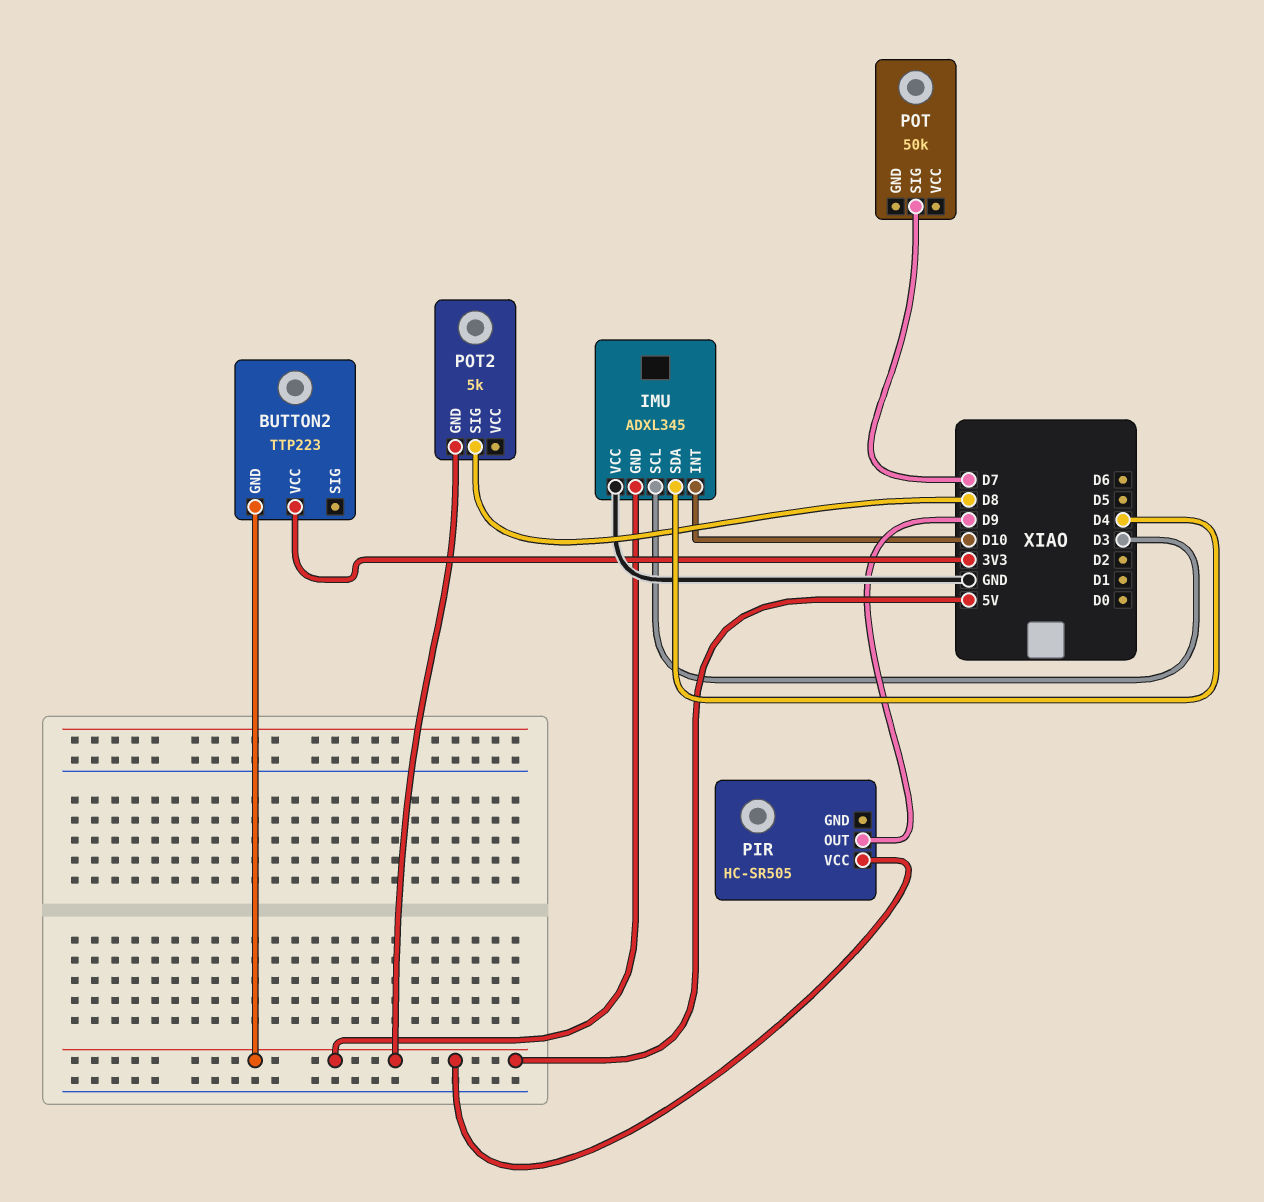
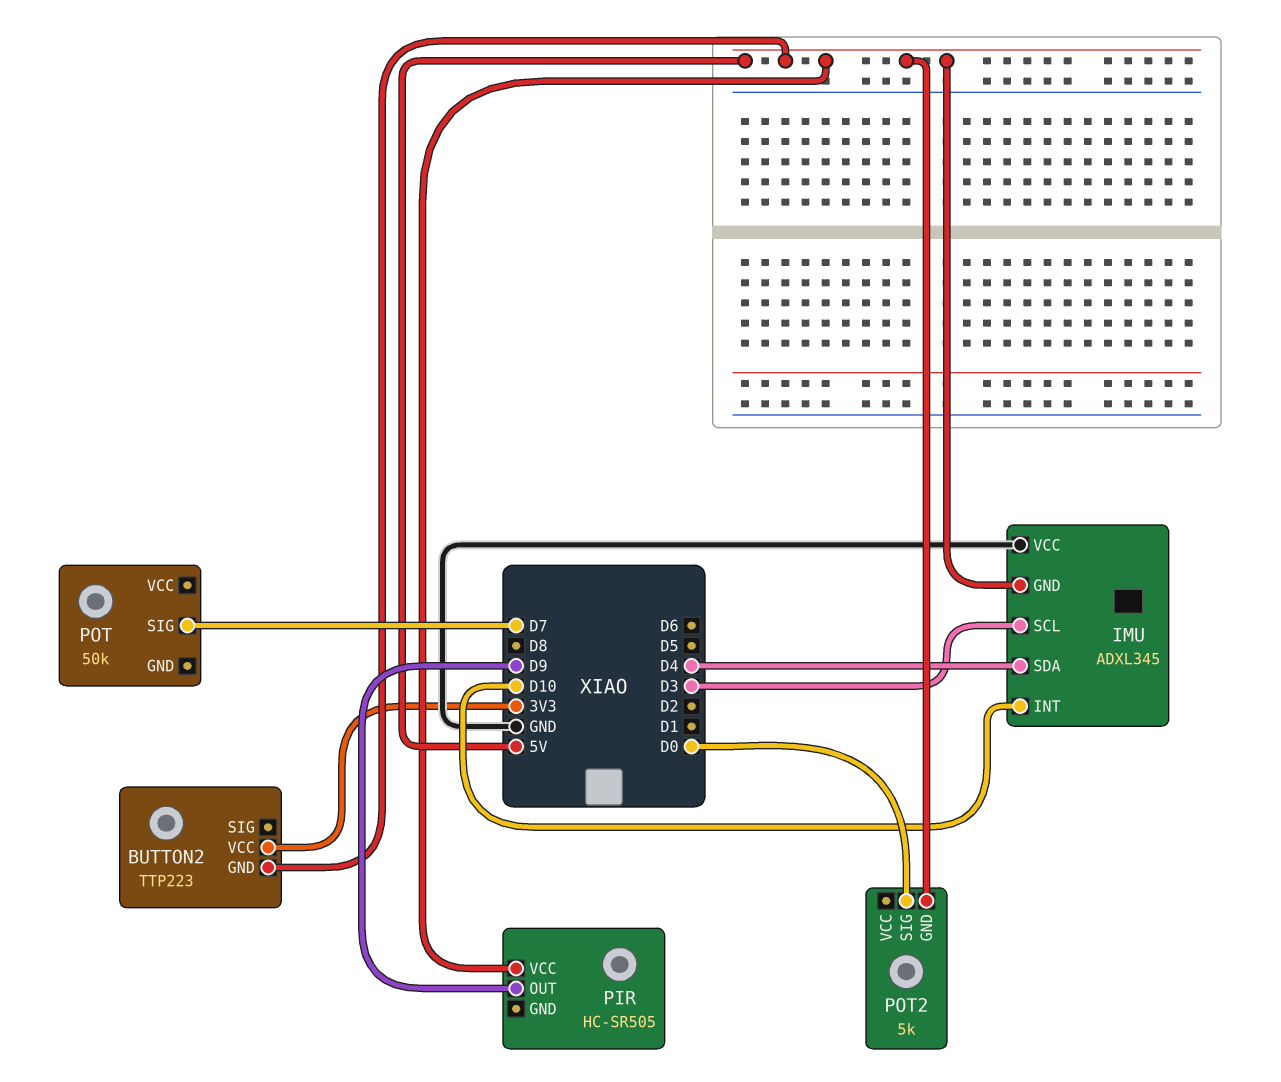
POT2 pin SIG: D8 -> D0

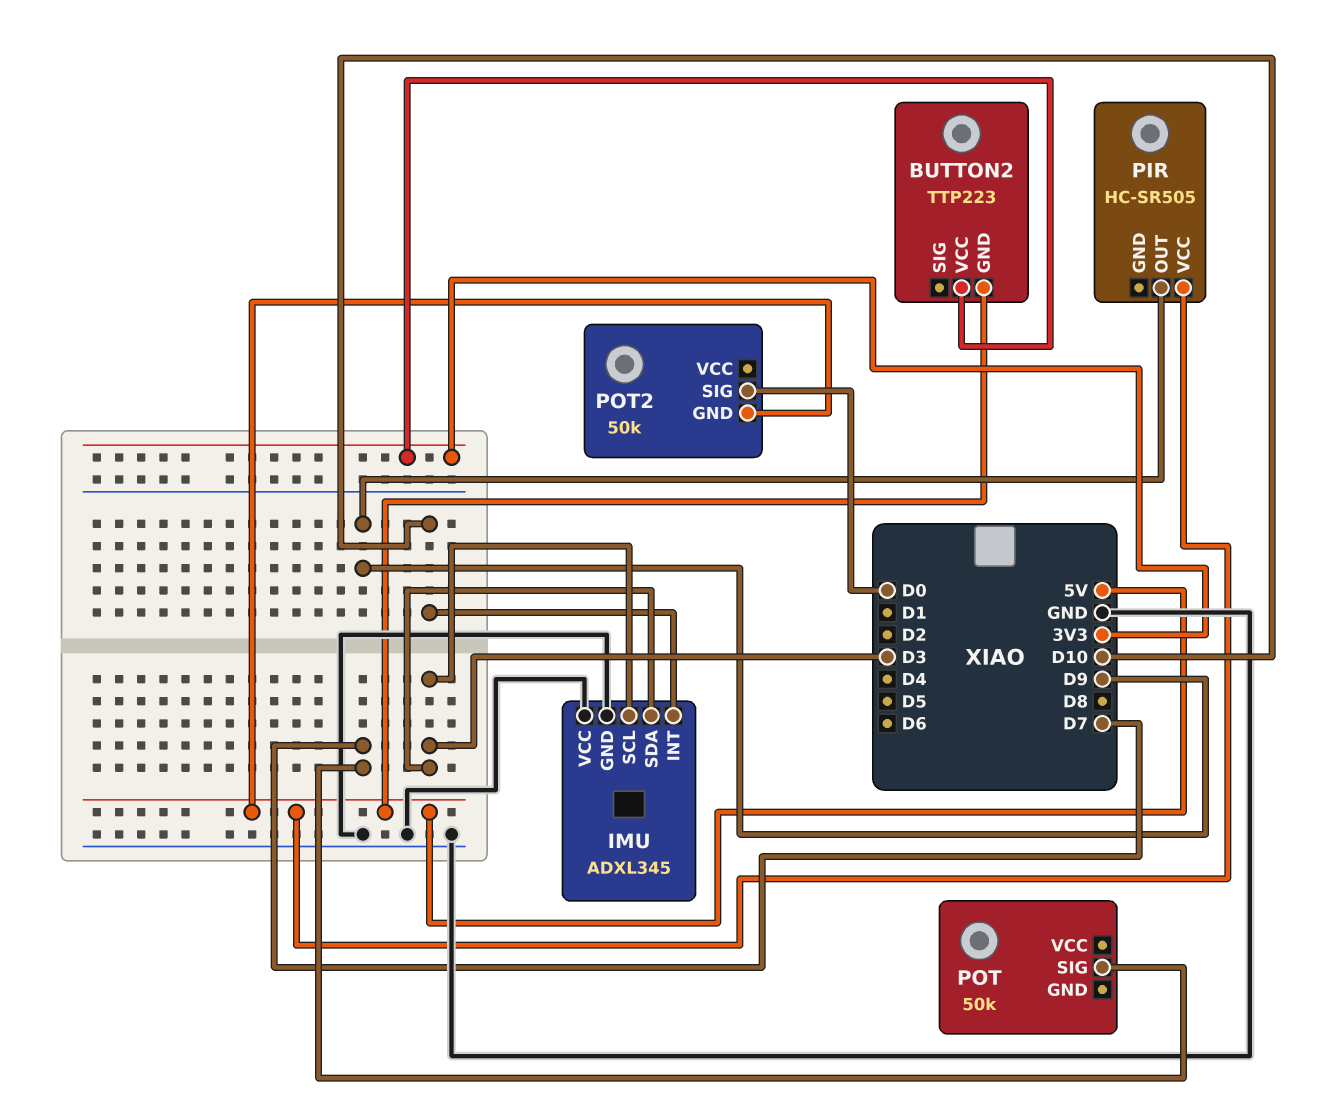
IMU pin GND: 5V -> GND
IMU pin SDA: D4 -> D3
POT2: 5k -> 50k

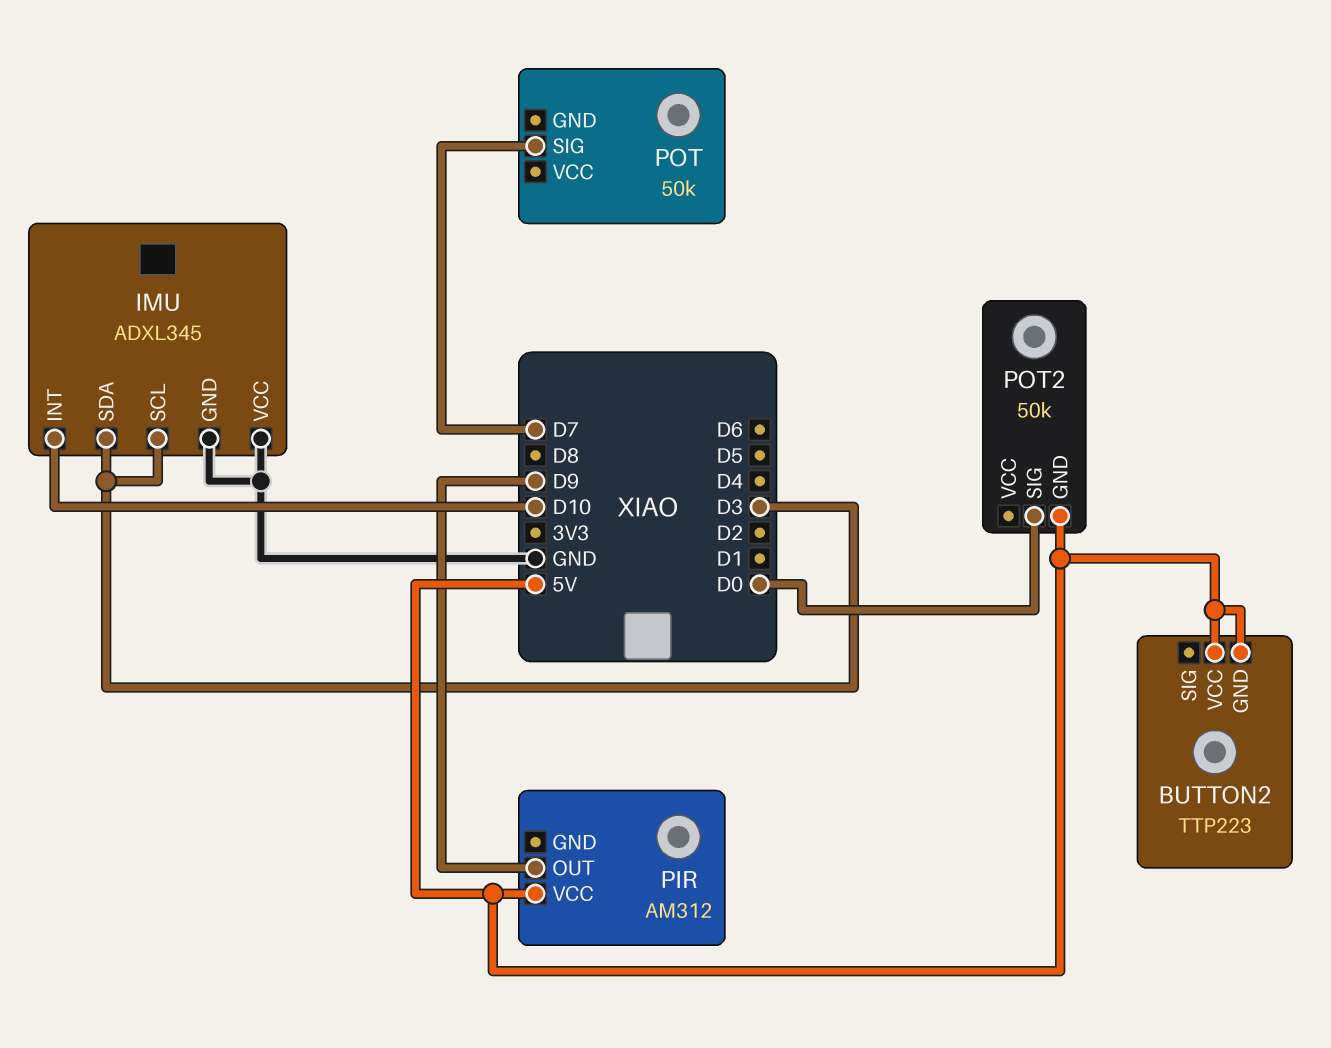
BUTTON2 pin VCC: 3V3 -> 5V
PIR: HC-SR505 -> AM312

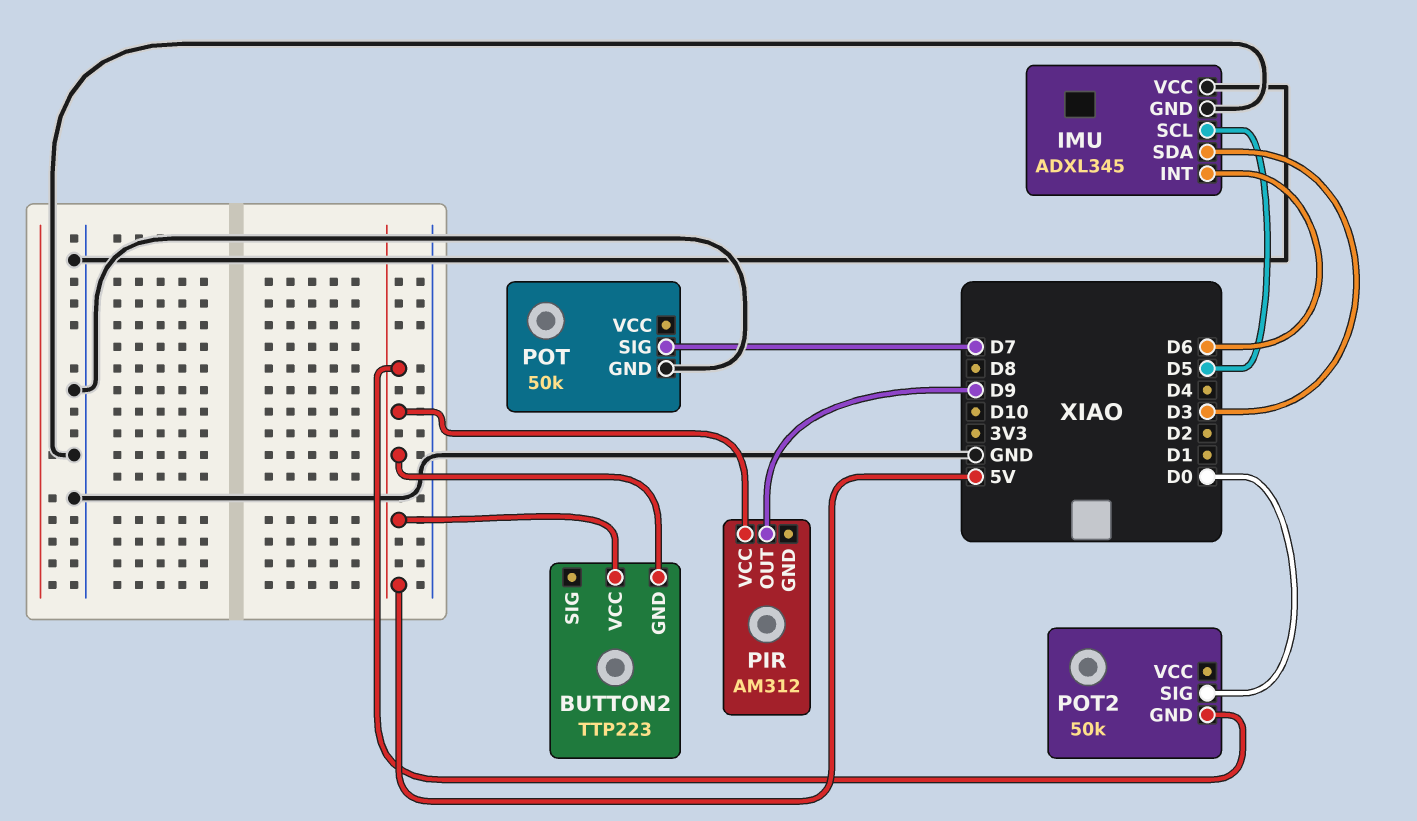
IMU pin INT: D10 -> D6
IMU pin SCL: D3 -> D5
POT pin GND: none -> GND

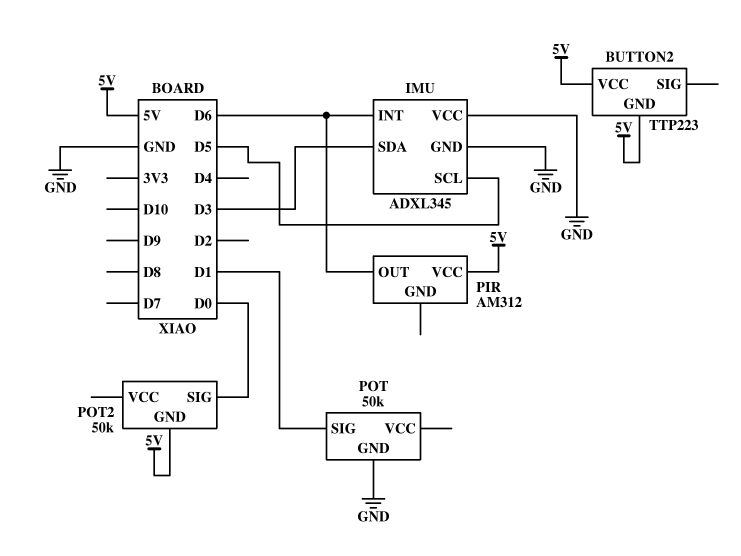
PIR pin OUT: D9 -> D6
POT pin SIG: D7 -> D1

